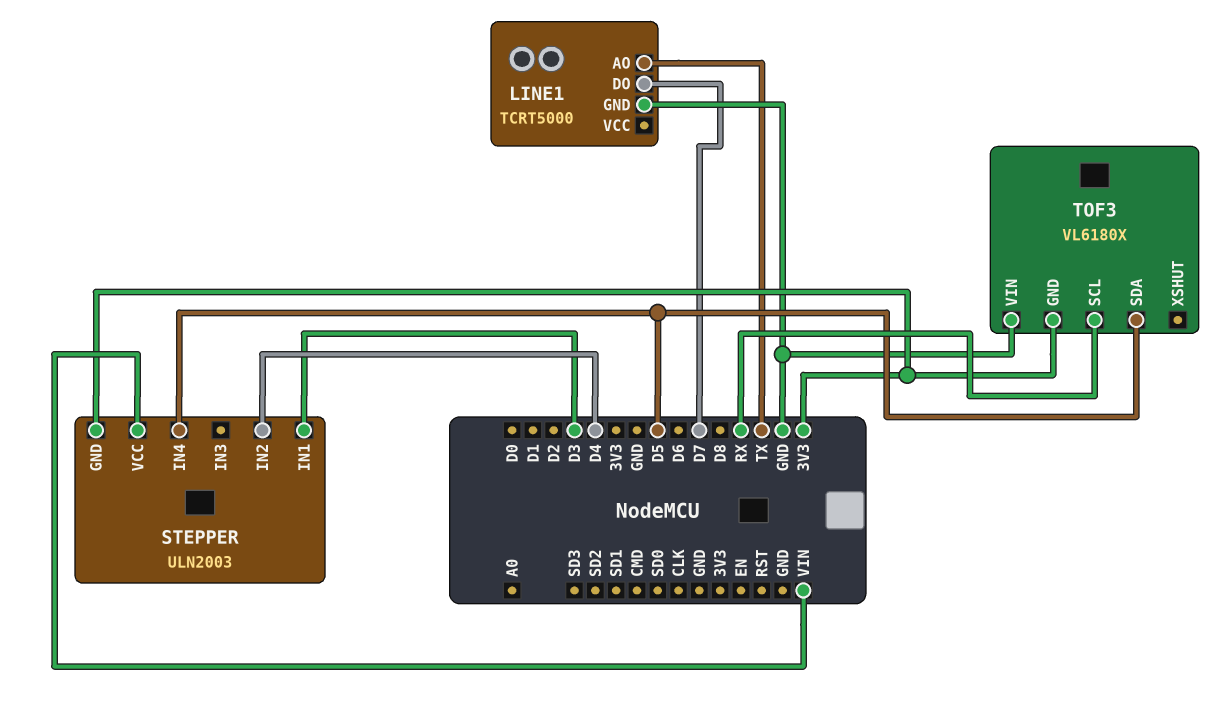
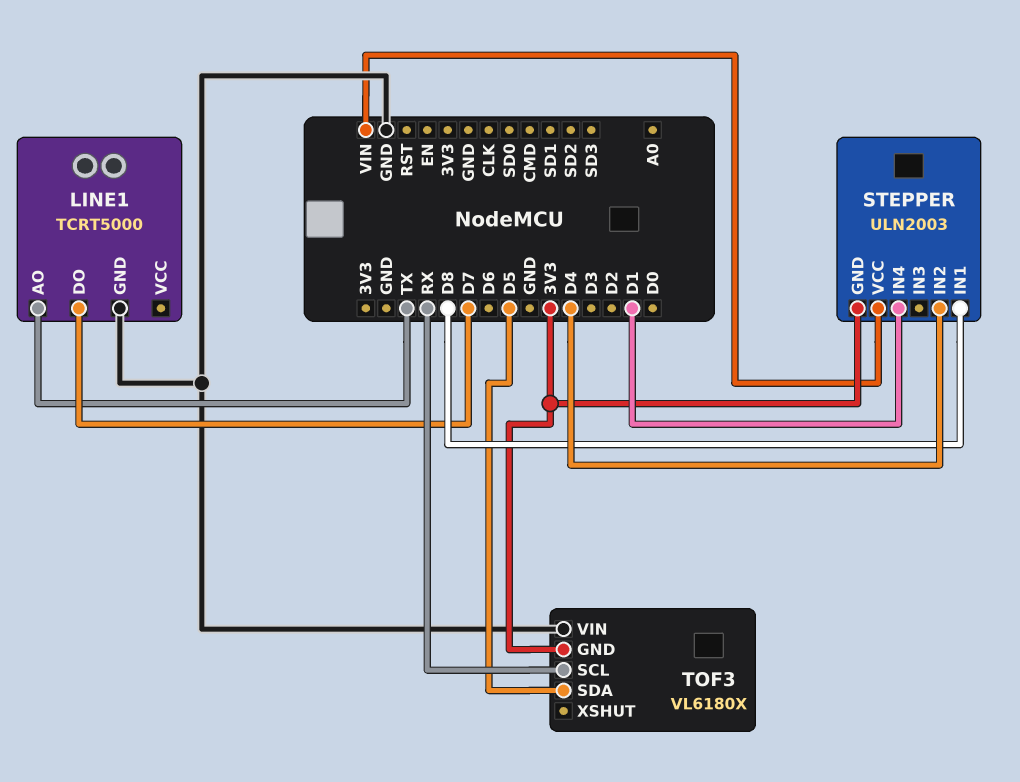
STEPPER pin IN1: D3 -> D8
STEPPER pin IN4: D5 -> D1

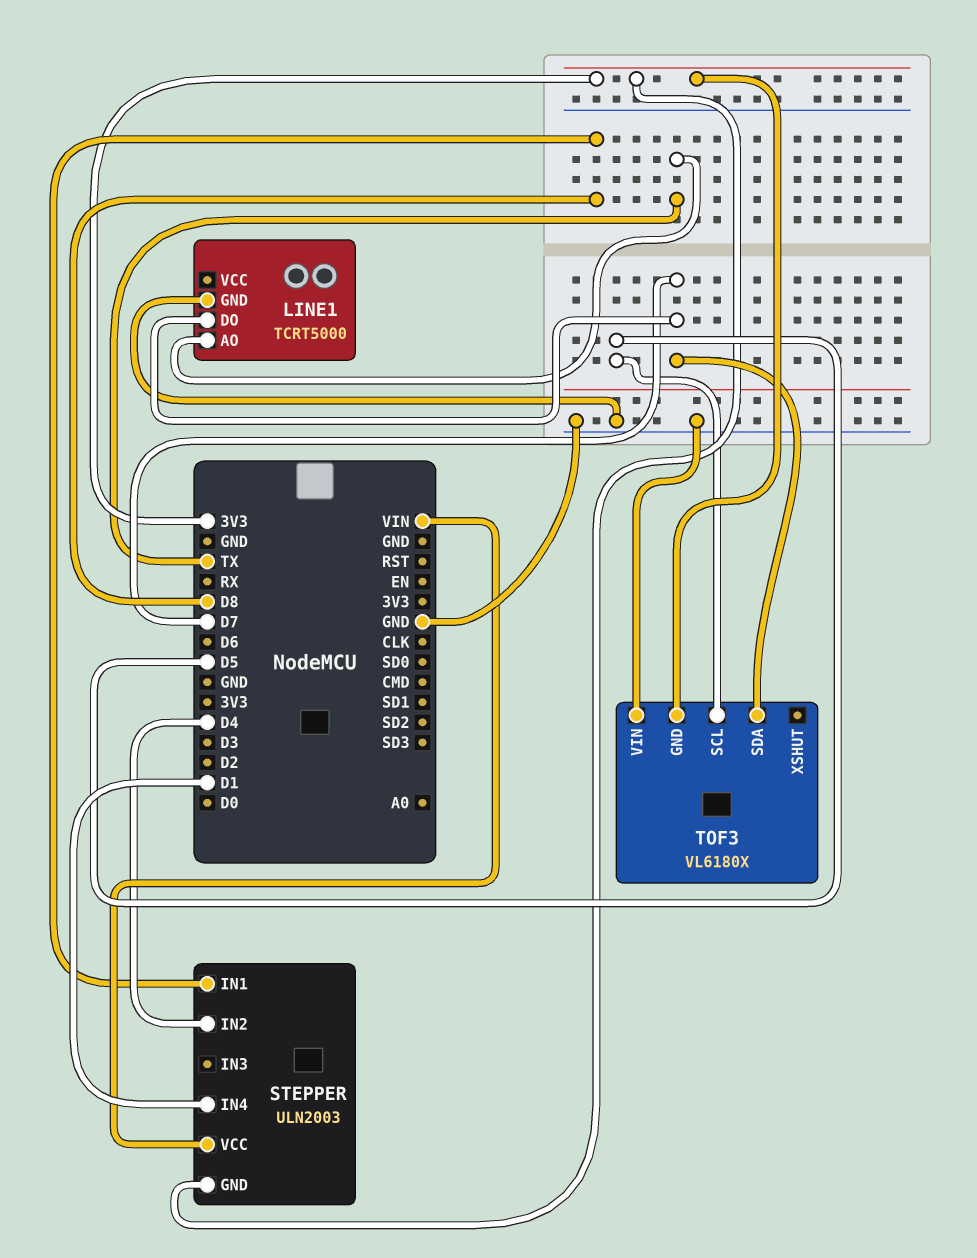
TOF3 pin SCL: RX -> D5
TOF3 pin SDA: D5 -> D7

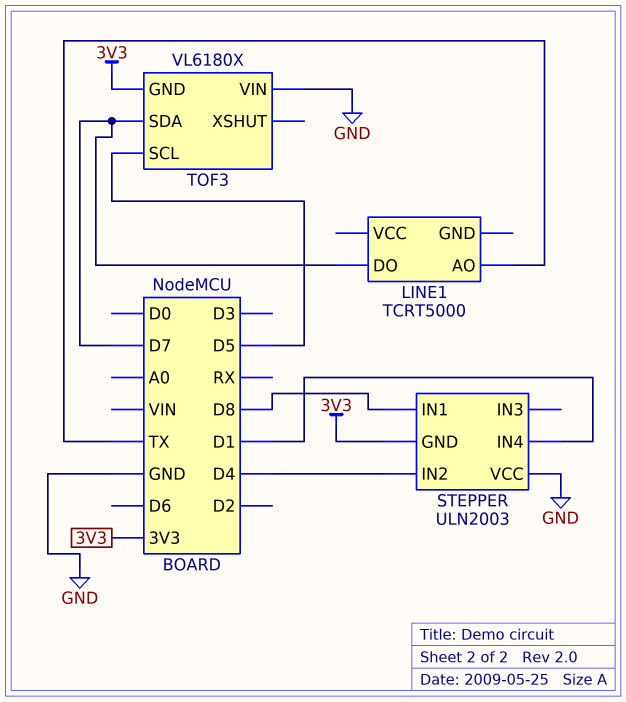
LINE1 pin GND: GND -> none
STEPPER pin VCC: VIN -> GND

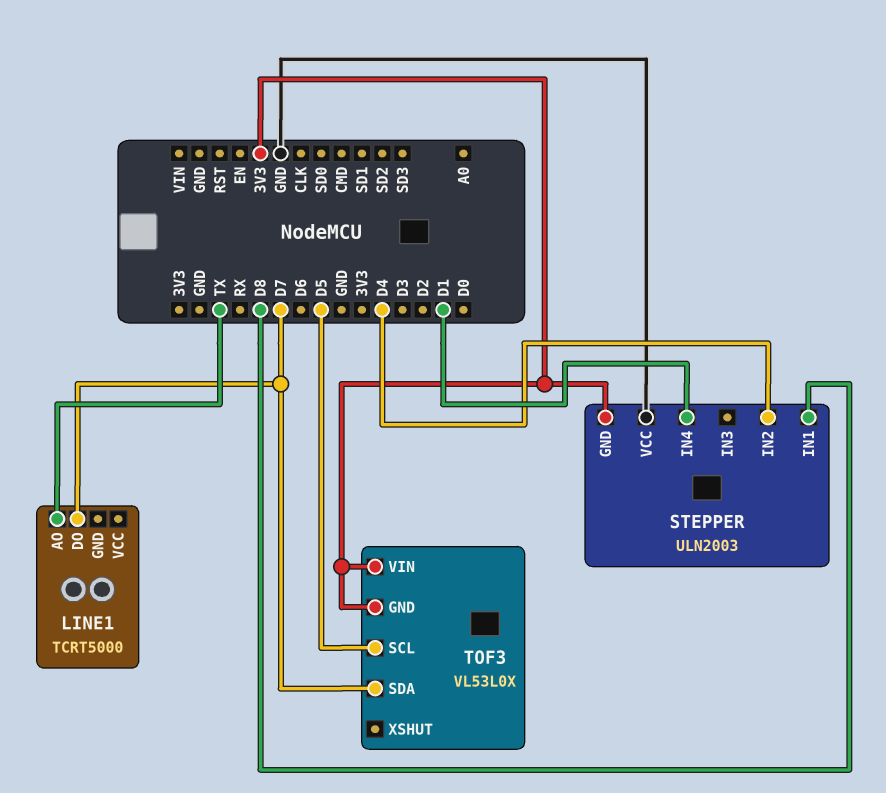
TOF3: VL6180X -> VL53L0X
TOF3 pin VIN: GND -> 3V3

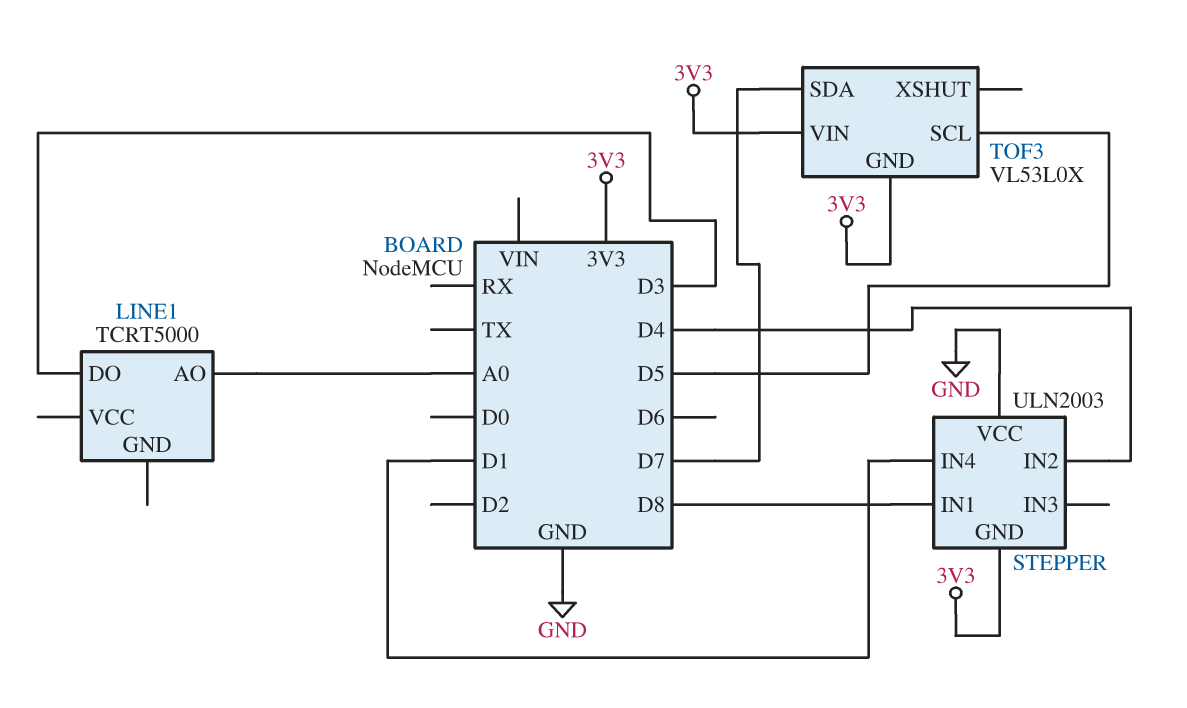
LINE1 pin AO: TX -> A0
LINE1 pin DO: D7 -> D3

